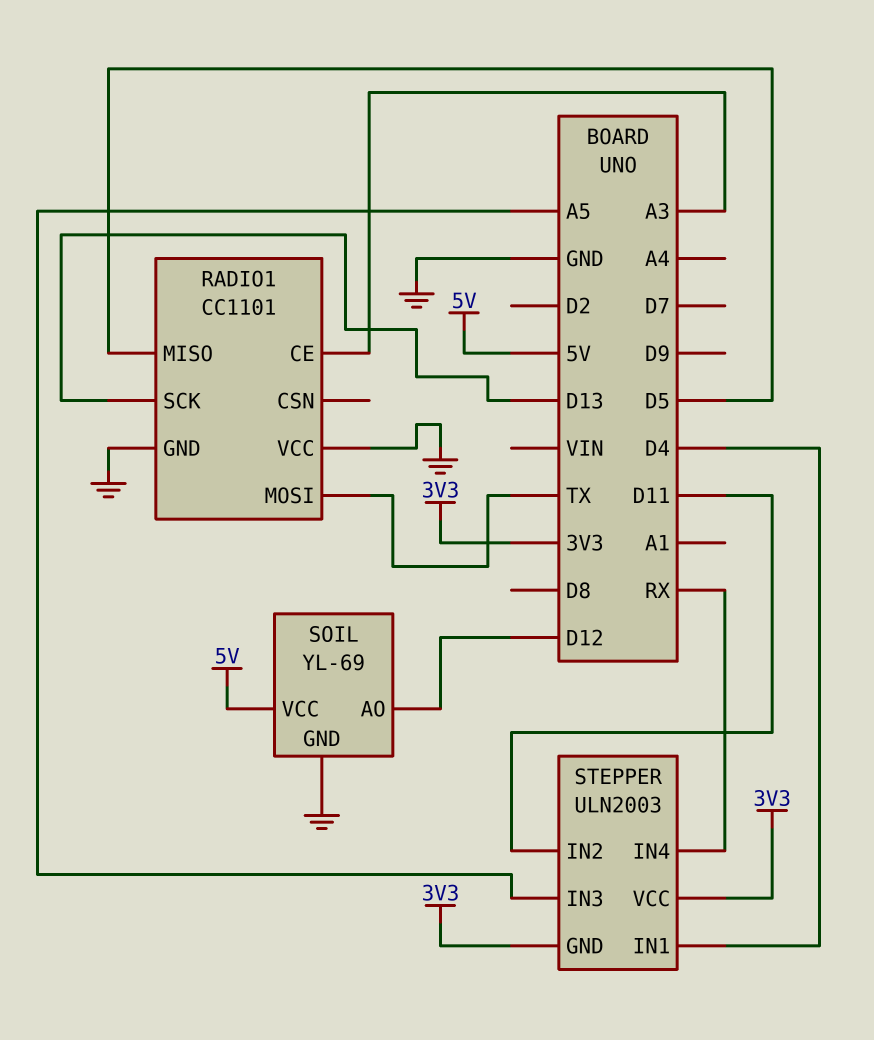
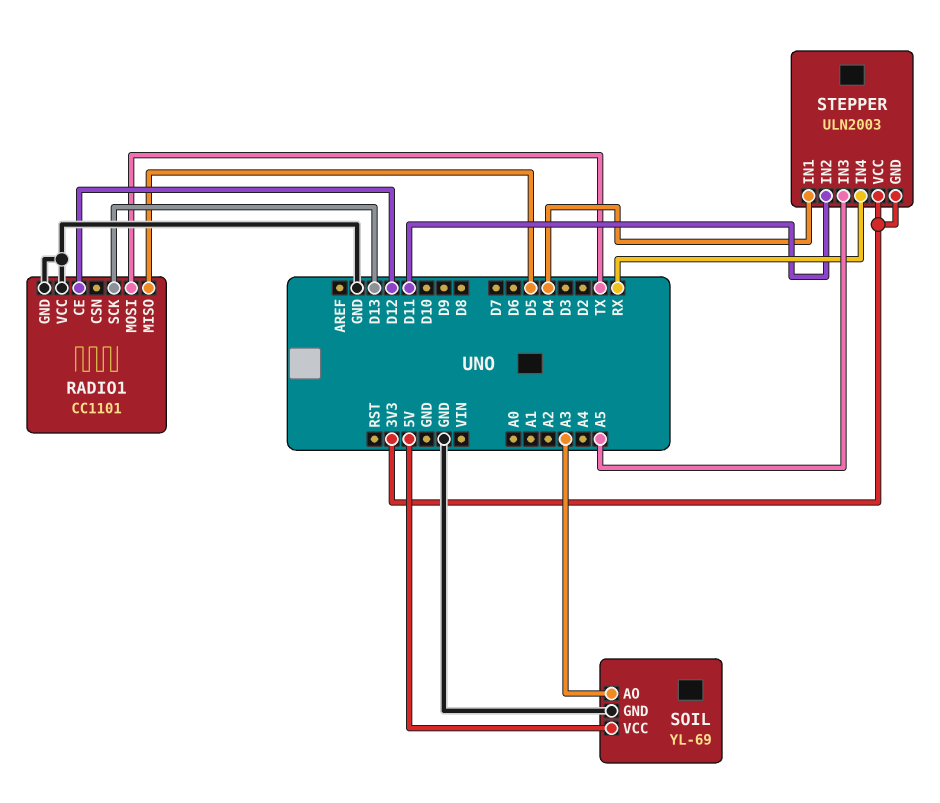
RADIO1 pin CE: A3 -> D12
SOIL pin AO: D12 -> A3

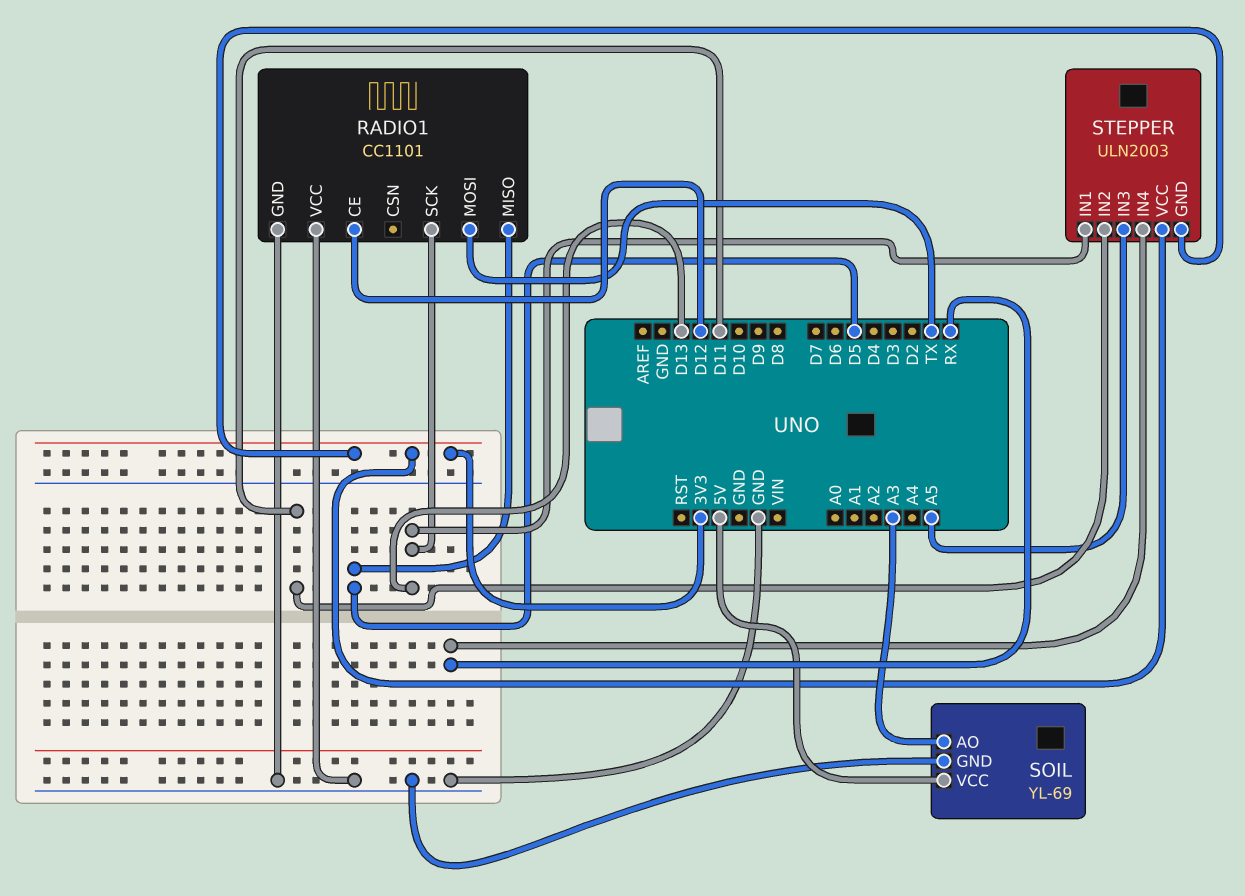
STEPPER pin IN1: D4 -> D13

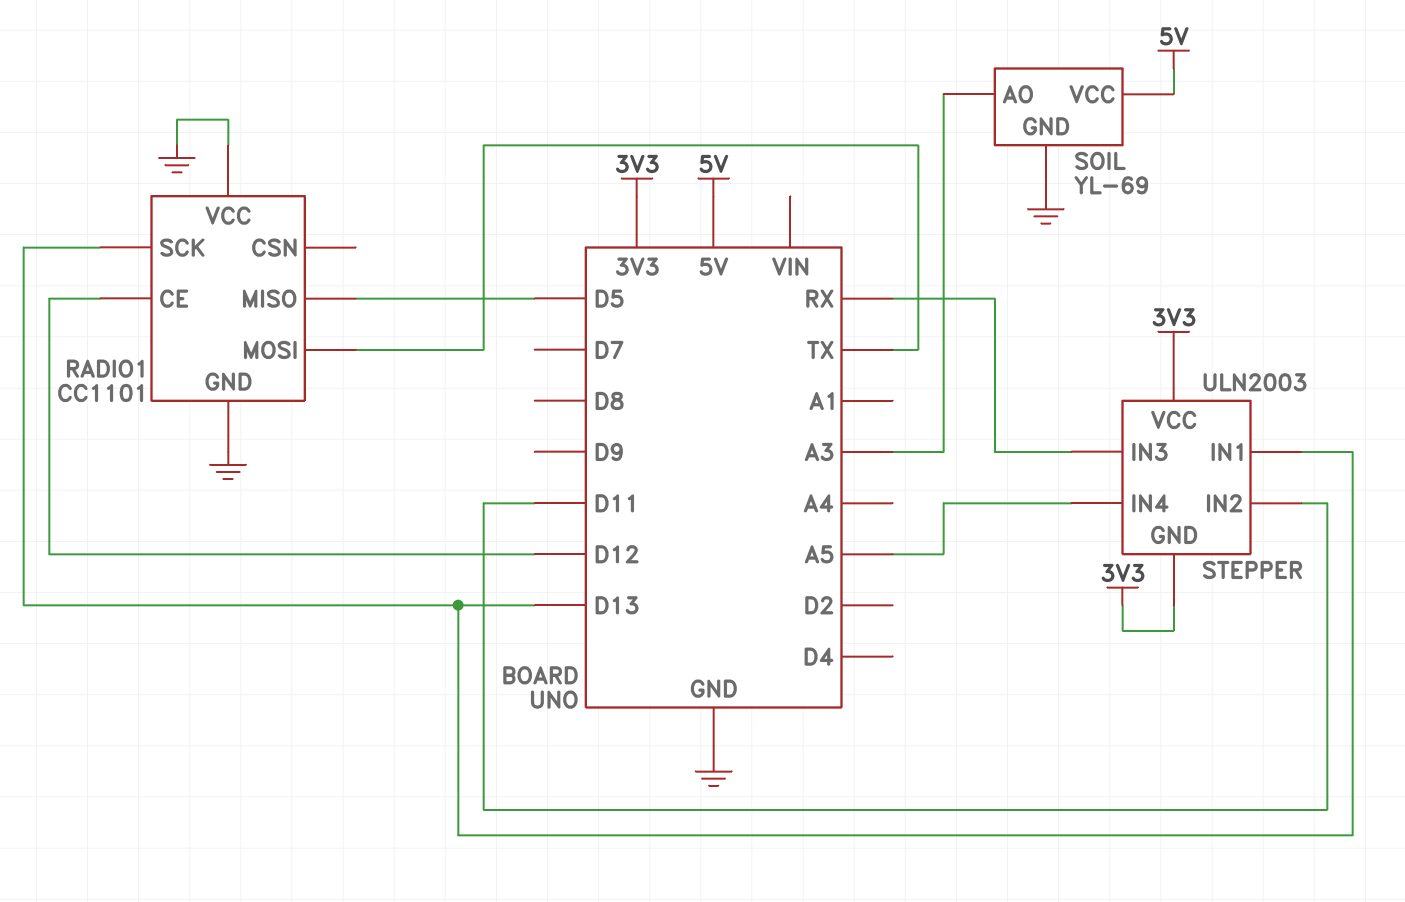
STEPPER pin IN3: A5 -> RX
STEPPER pin IN4: RX -> A5

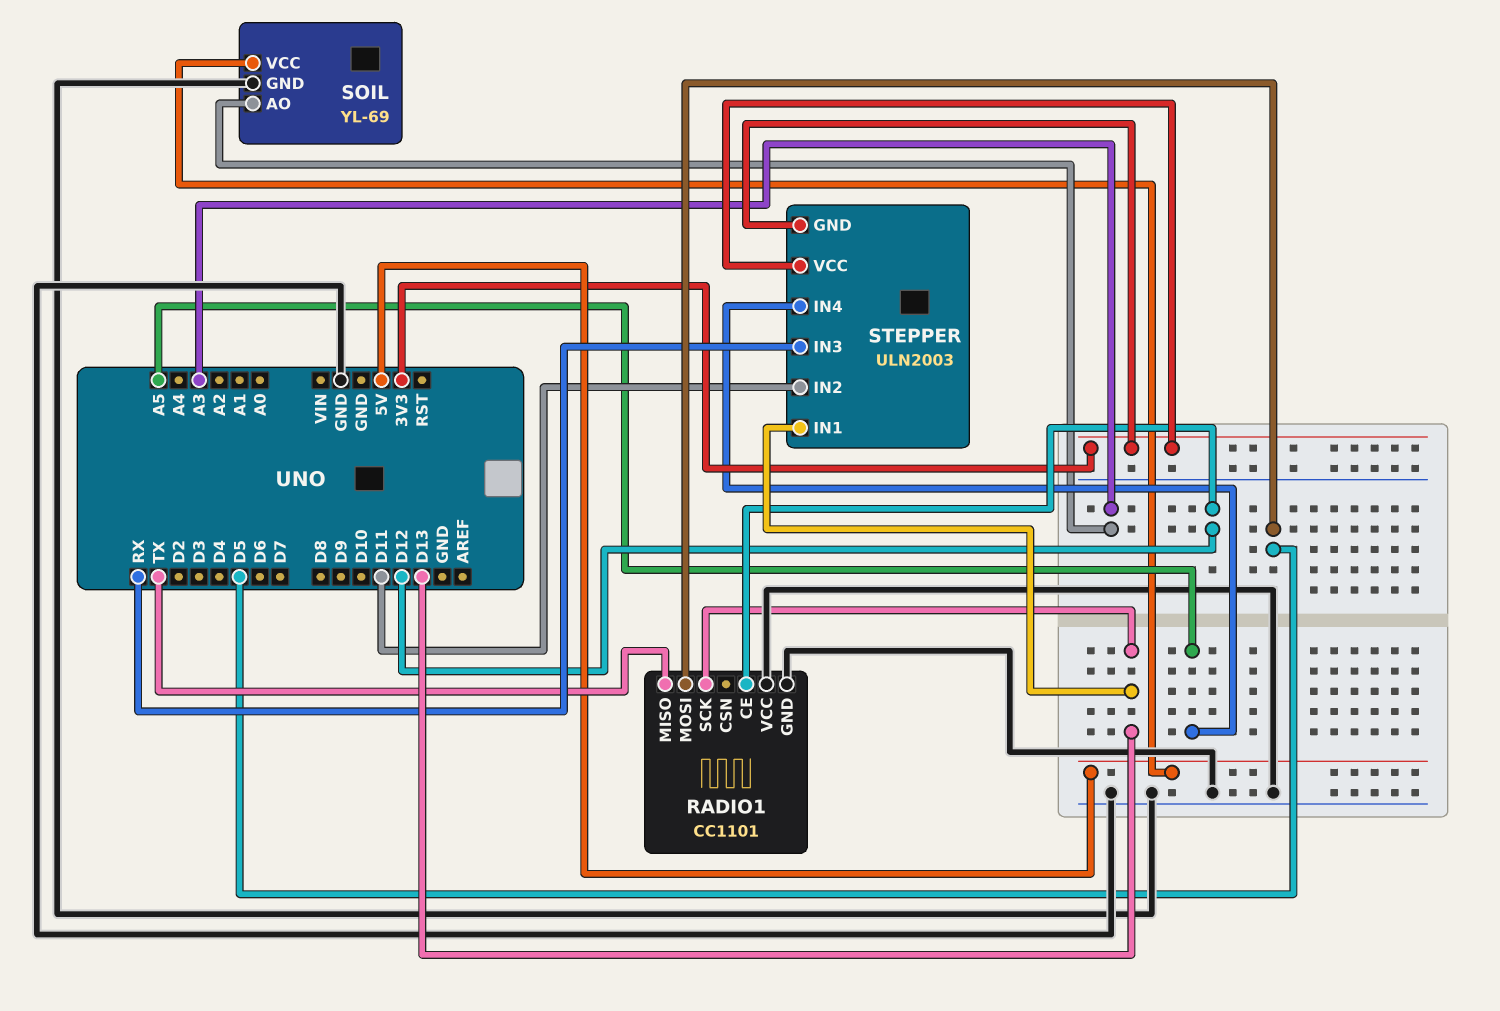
RADIO1 pin MISO: D5 -> TX
RADIO1 pin MOSI: TX -> D5

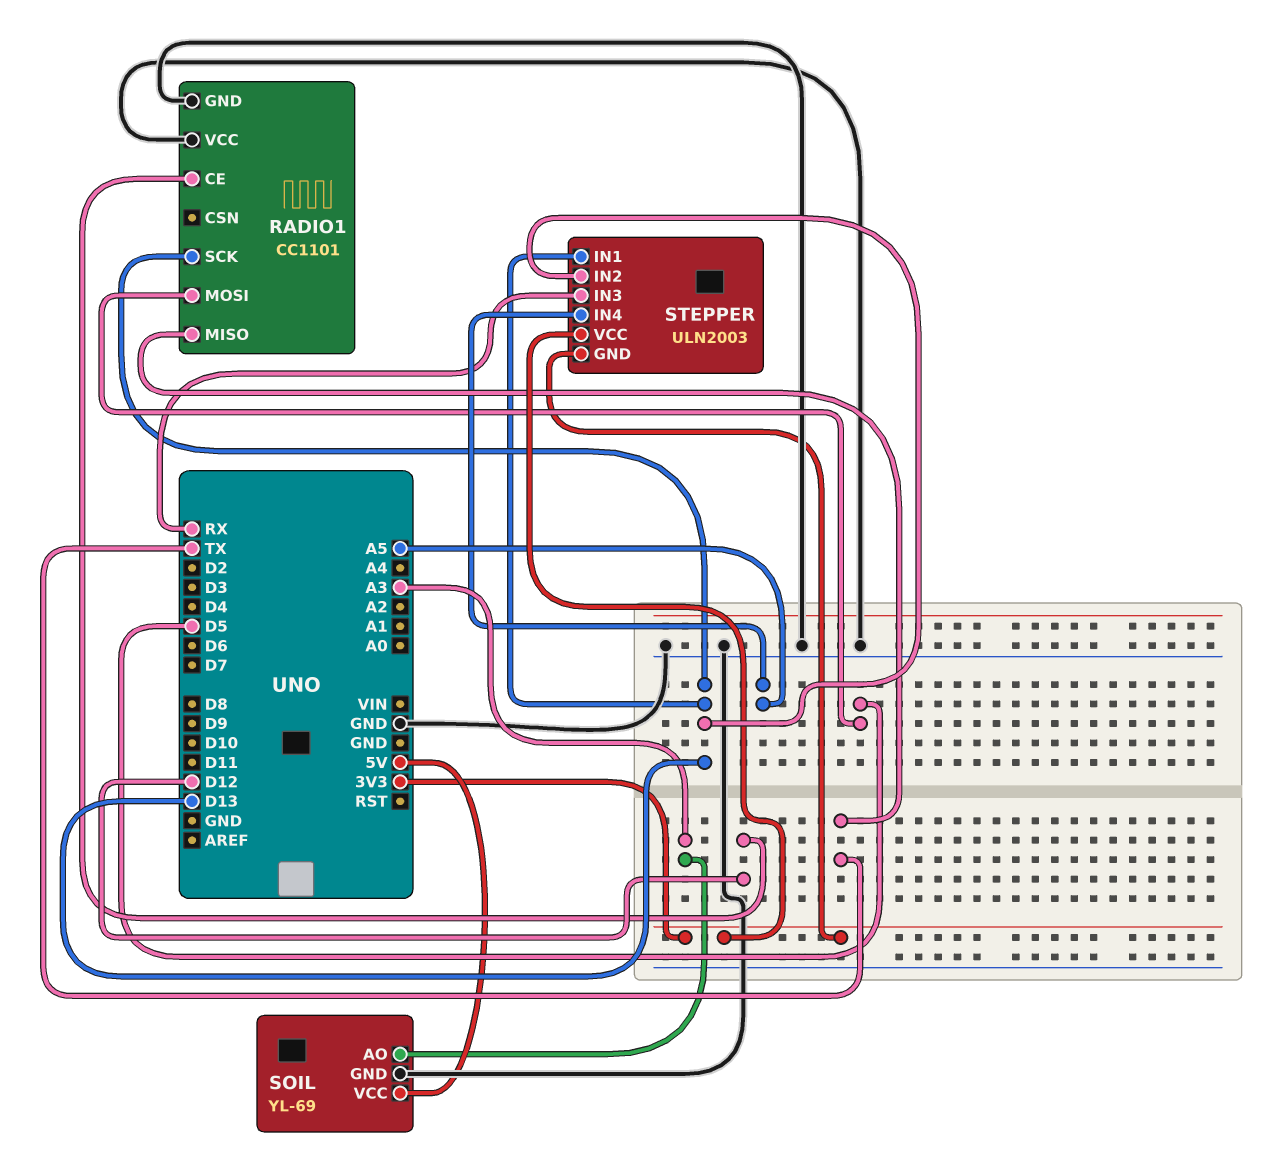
STEPPER pin IN2: D11 -> D13

